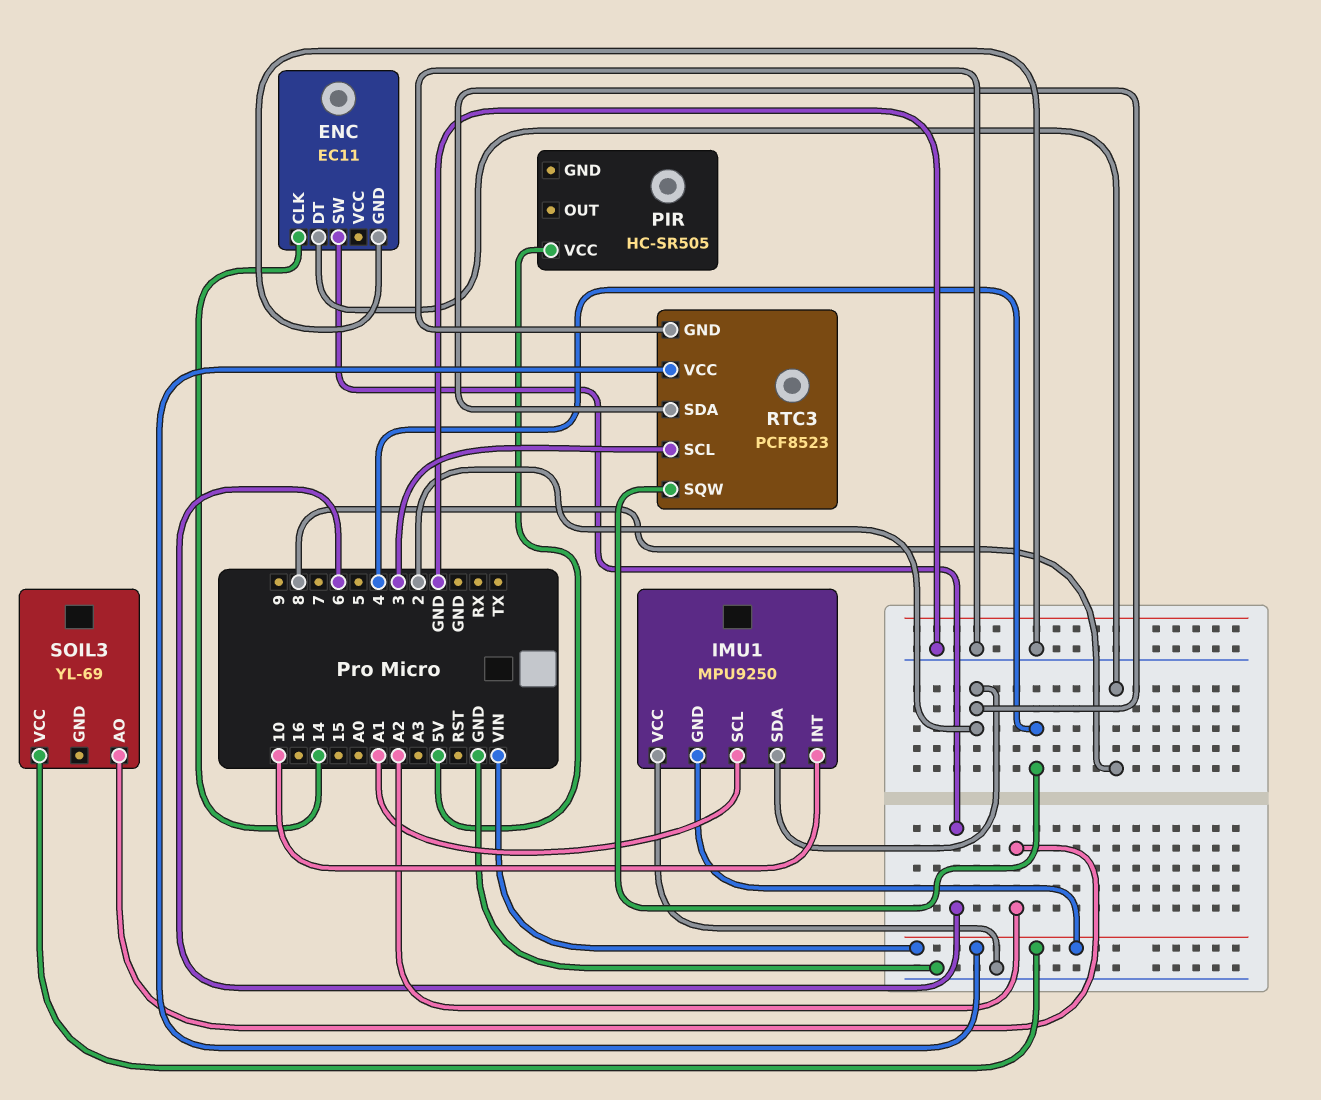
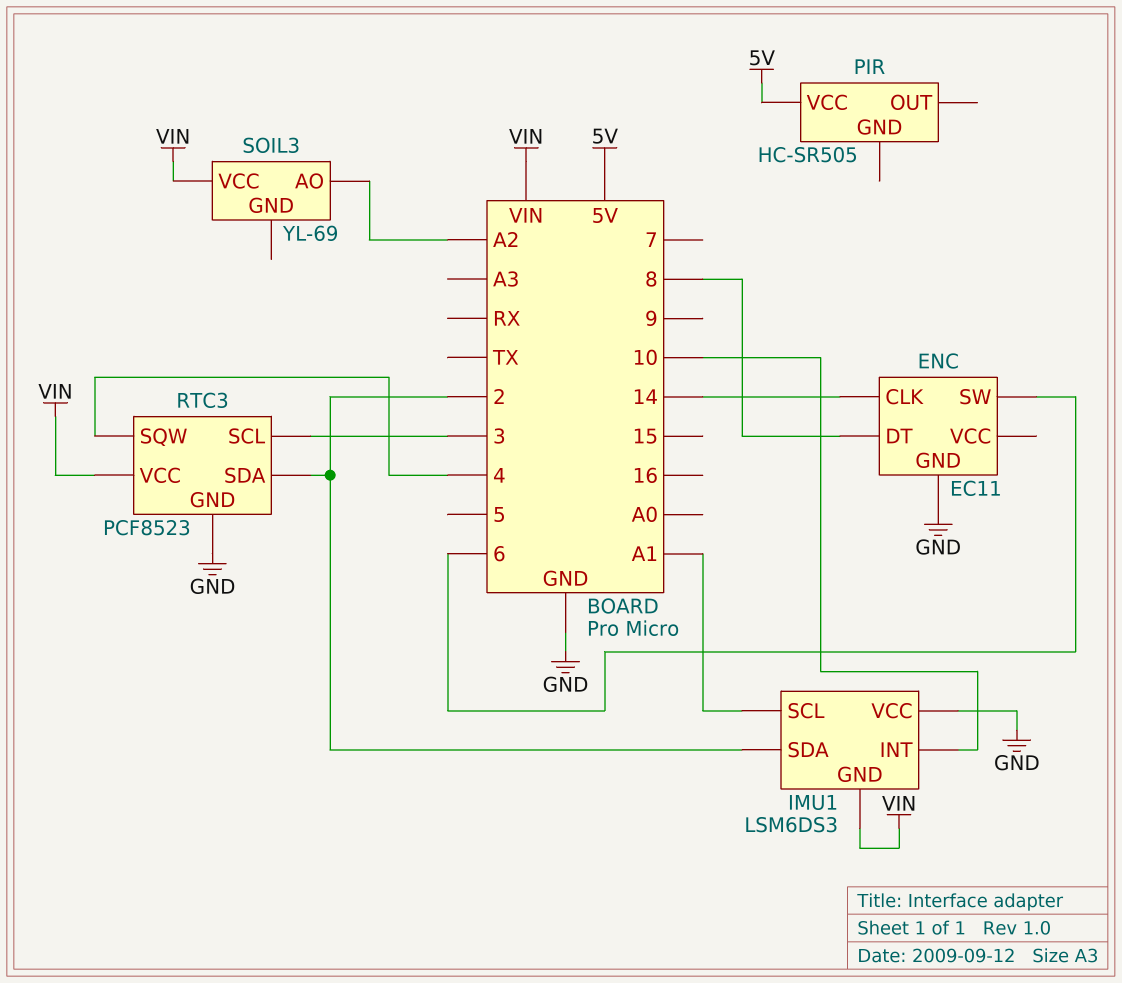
IMU1: MPU9250 -> LSM6DS3

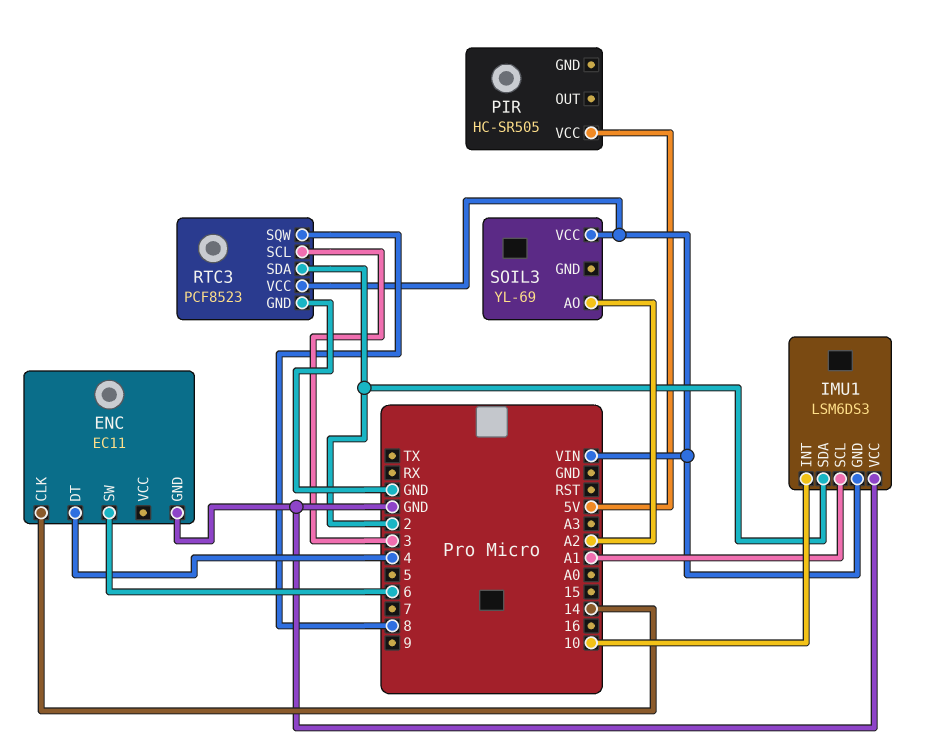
ENC pin DT: 8 -> 4
RTC3 pin SQW: 4 -> 8

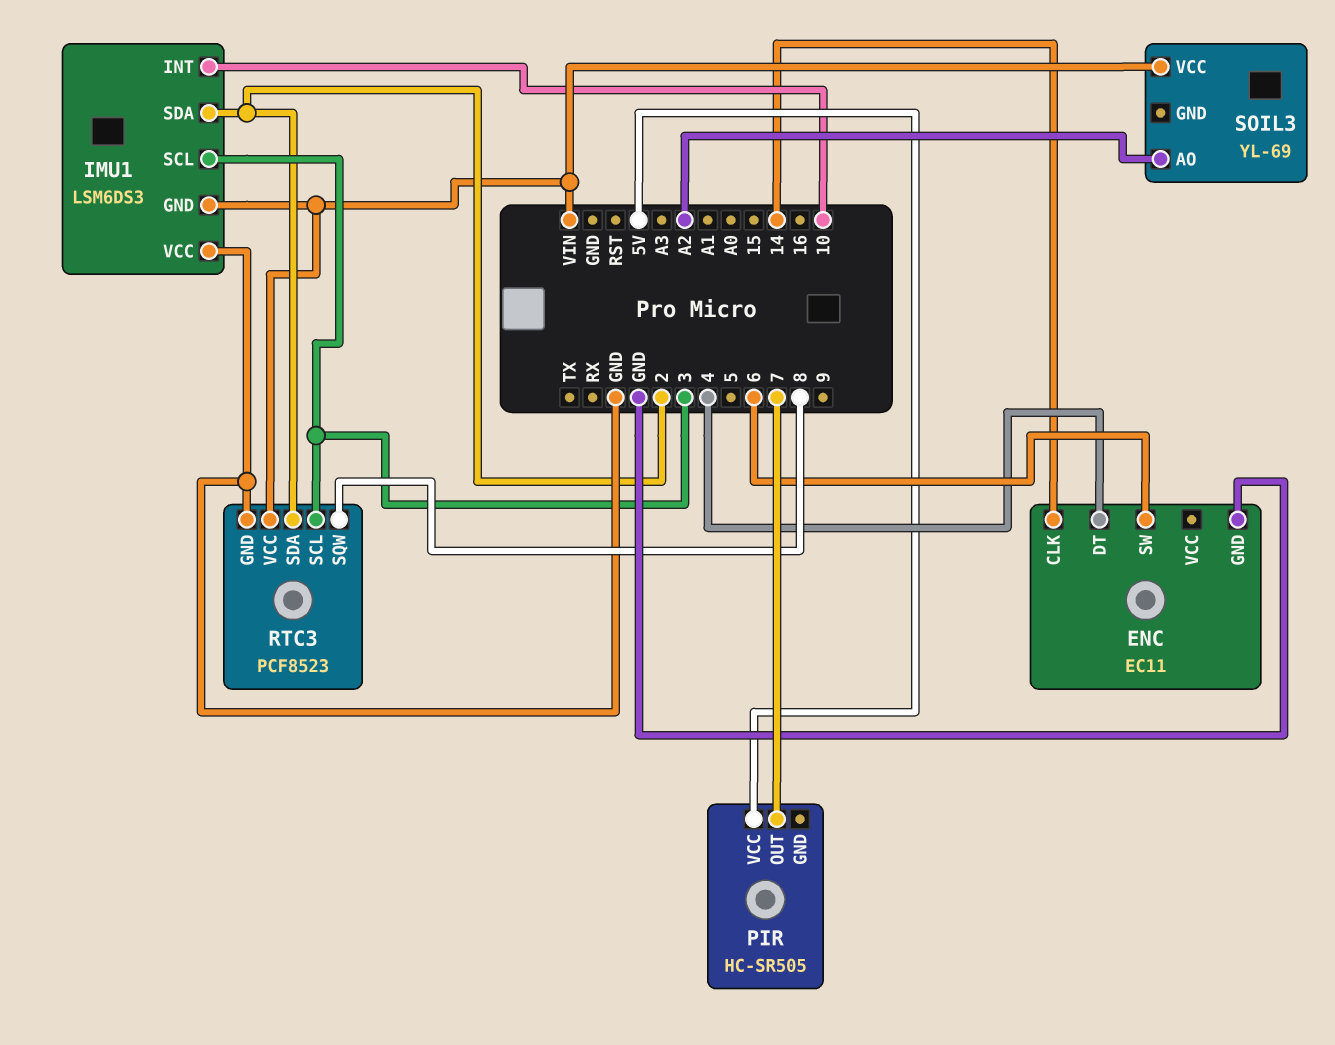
IMU1 pin SCL: A1 -> 3
PIR pin OUT: none -> 7

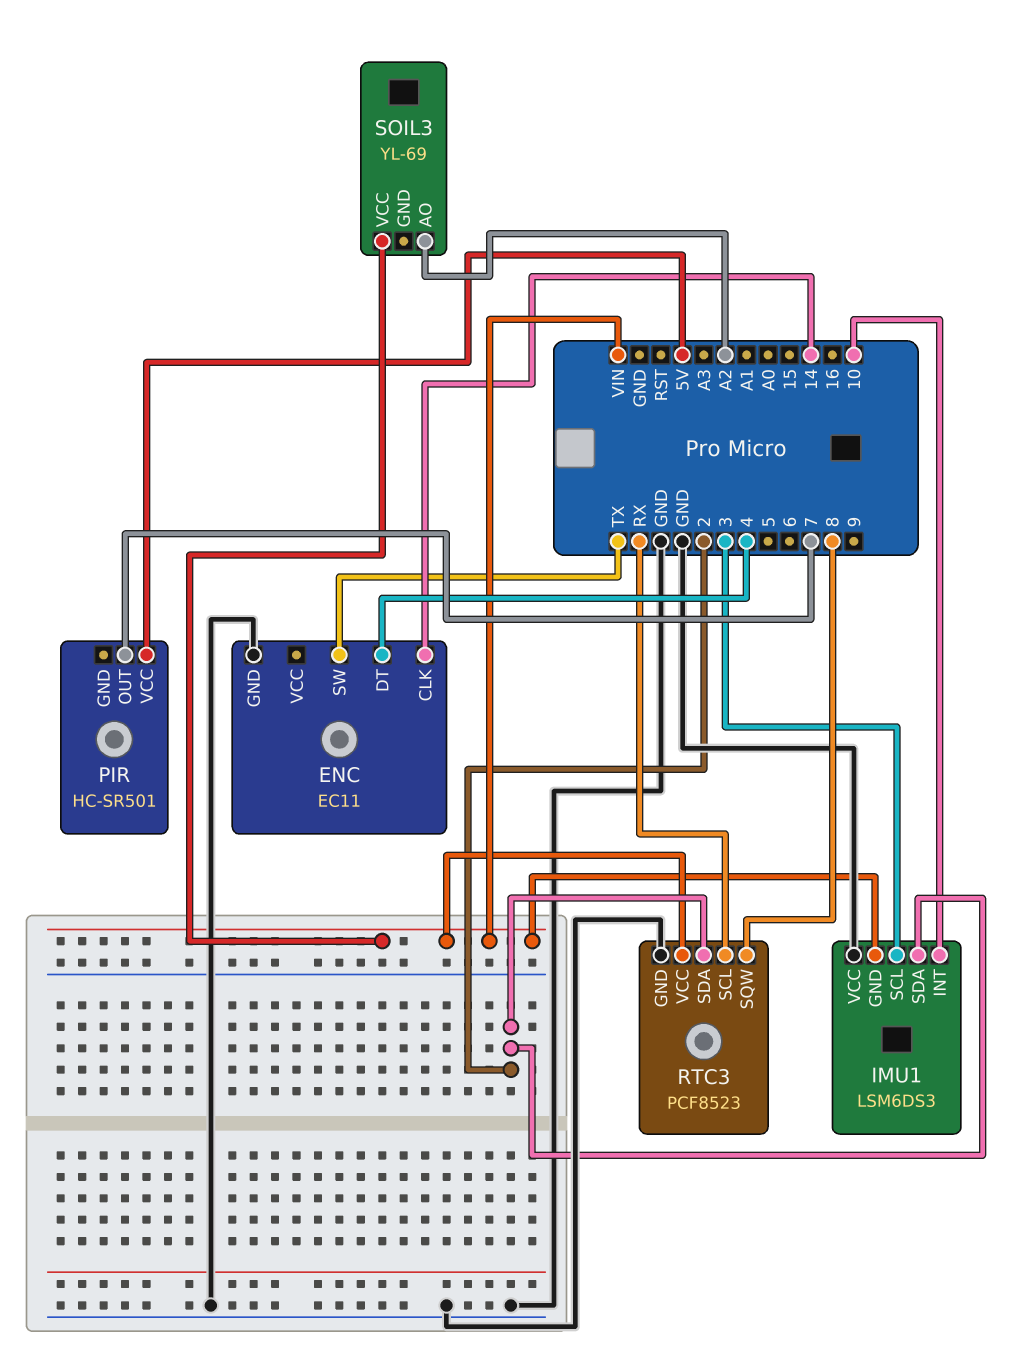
ENC pin SW: 6 -> TX
PIR: HC-SR505 -> HC-SR501
RTC3 pin SCL: 3 -> RX

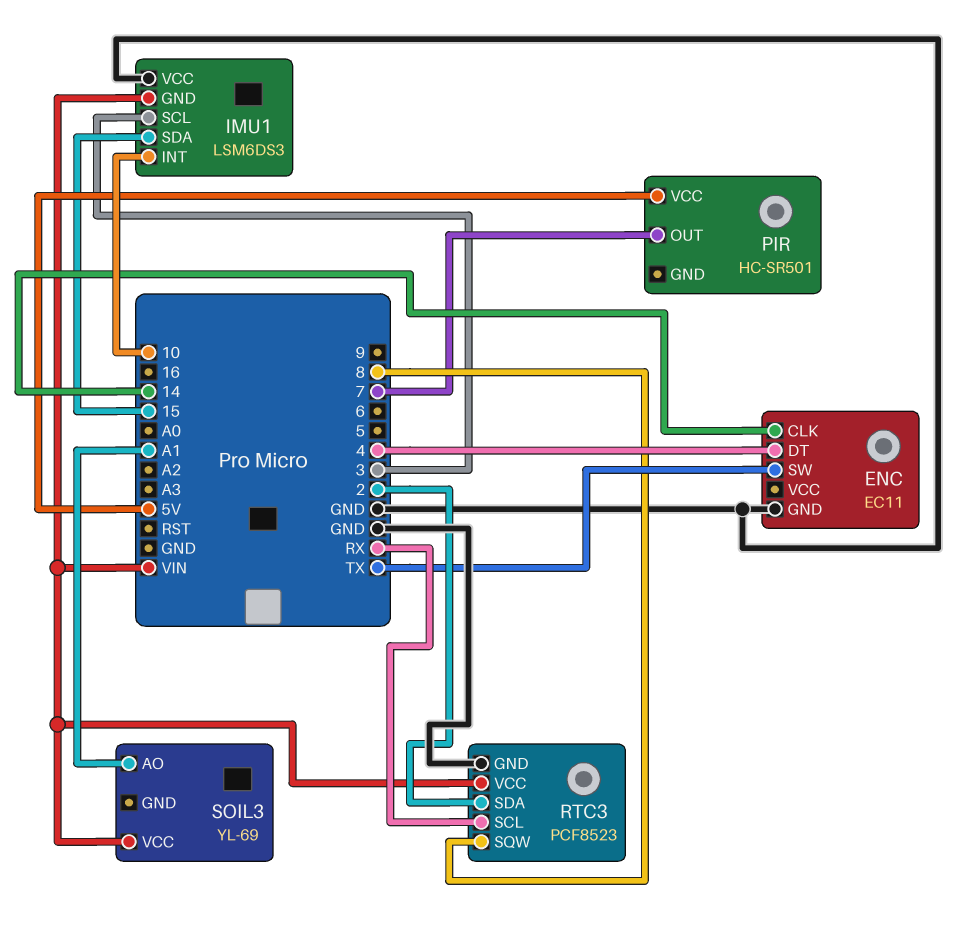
IMU1 pin SDA: 2 -> 15
SOIL3 pin AO: A2 -> A1

